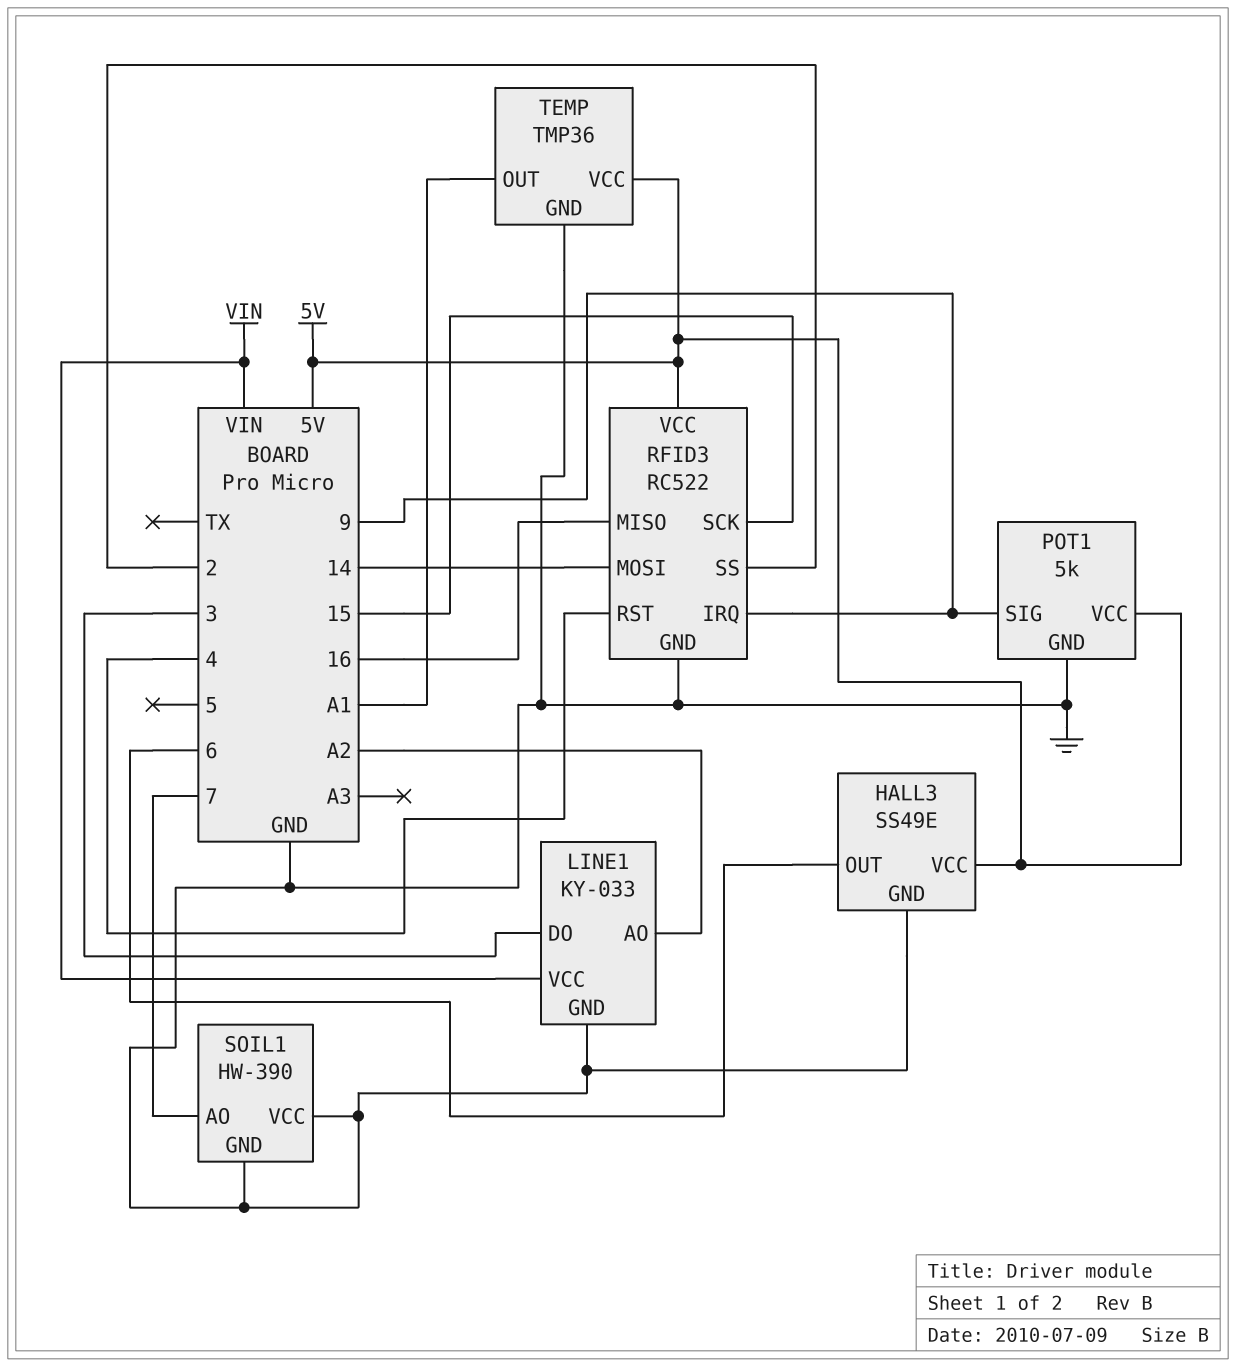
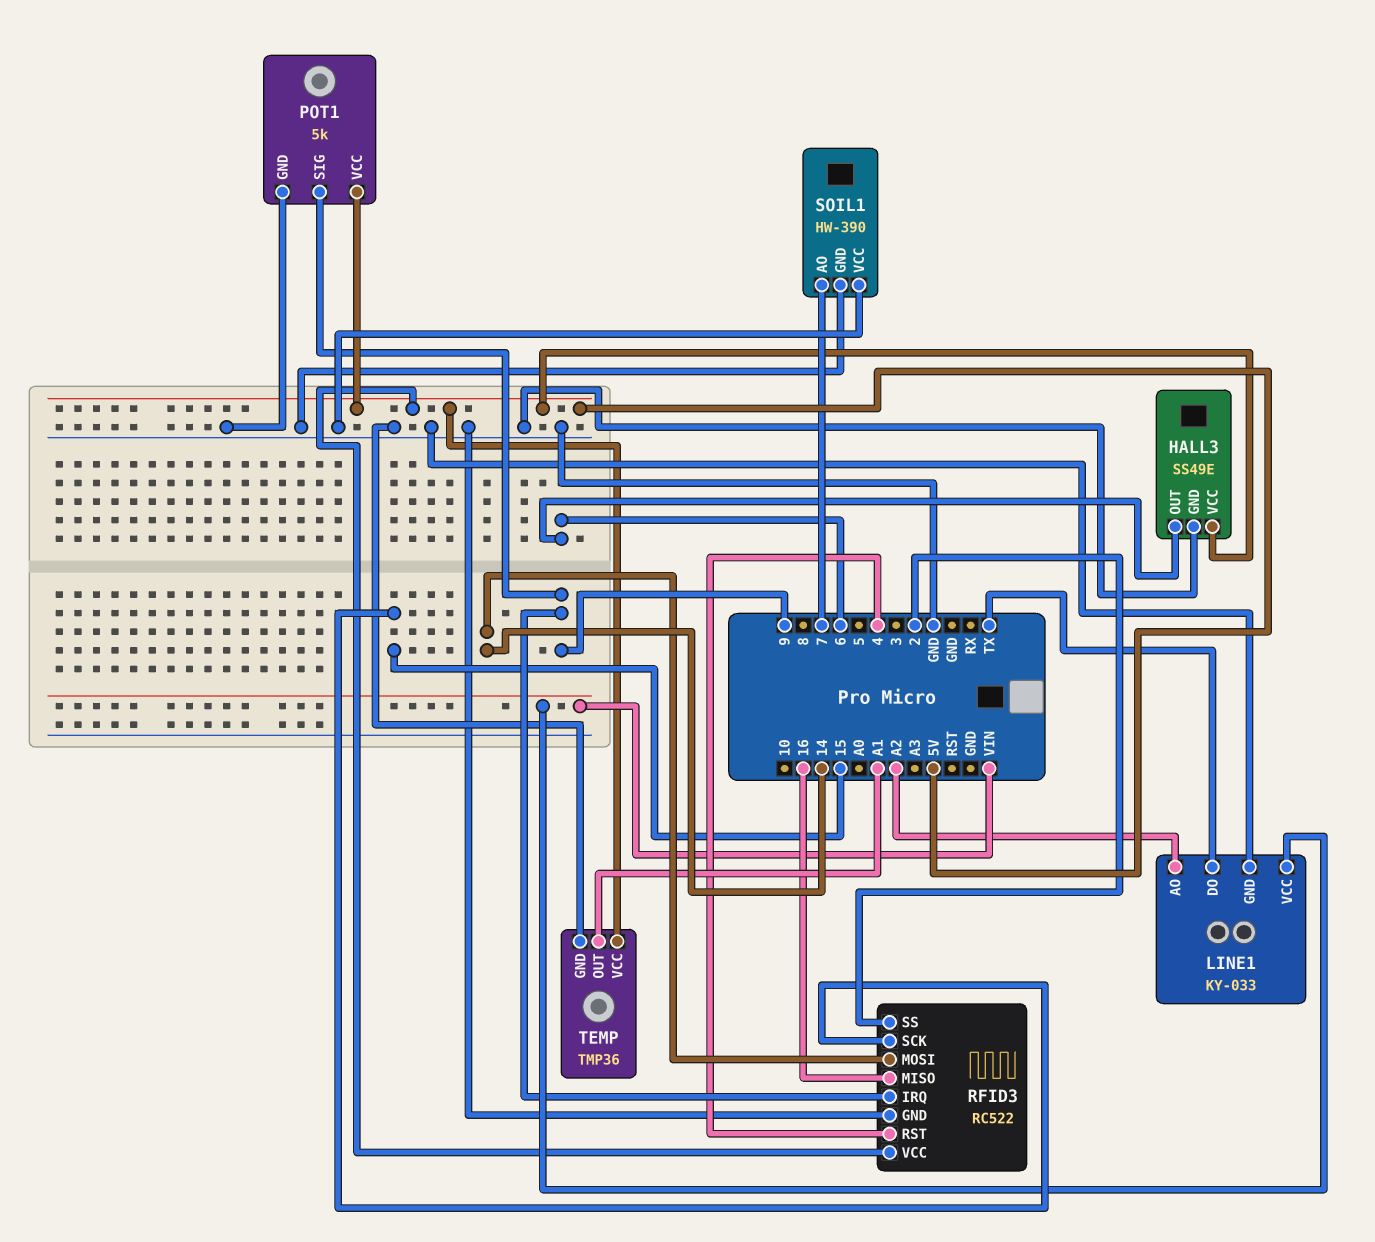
LINE1 pin DO: 3 -> TX

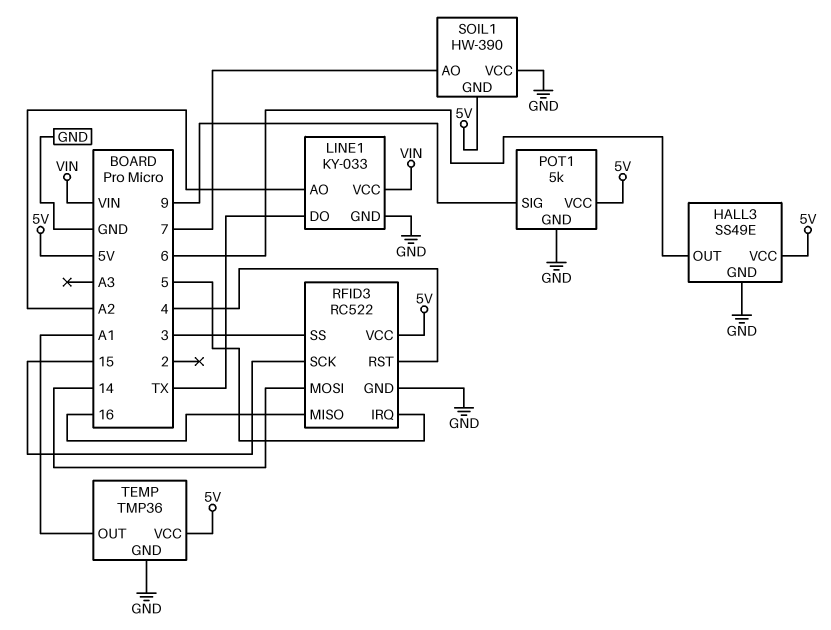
RFID3 pin IRQ: 9 -> 5
RFID3 pin SS: 2 -> 3
SOIL1 pin GND: GND -> 5V

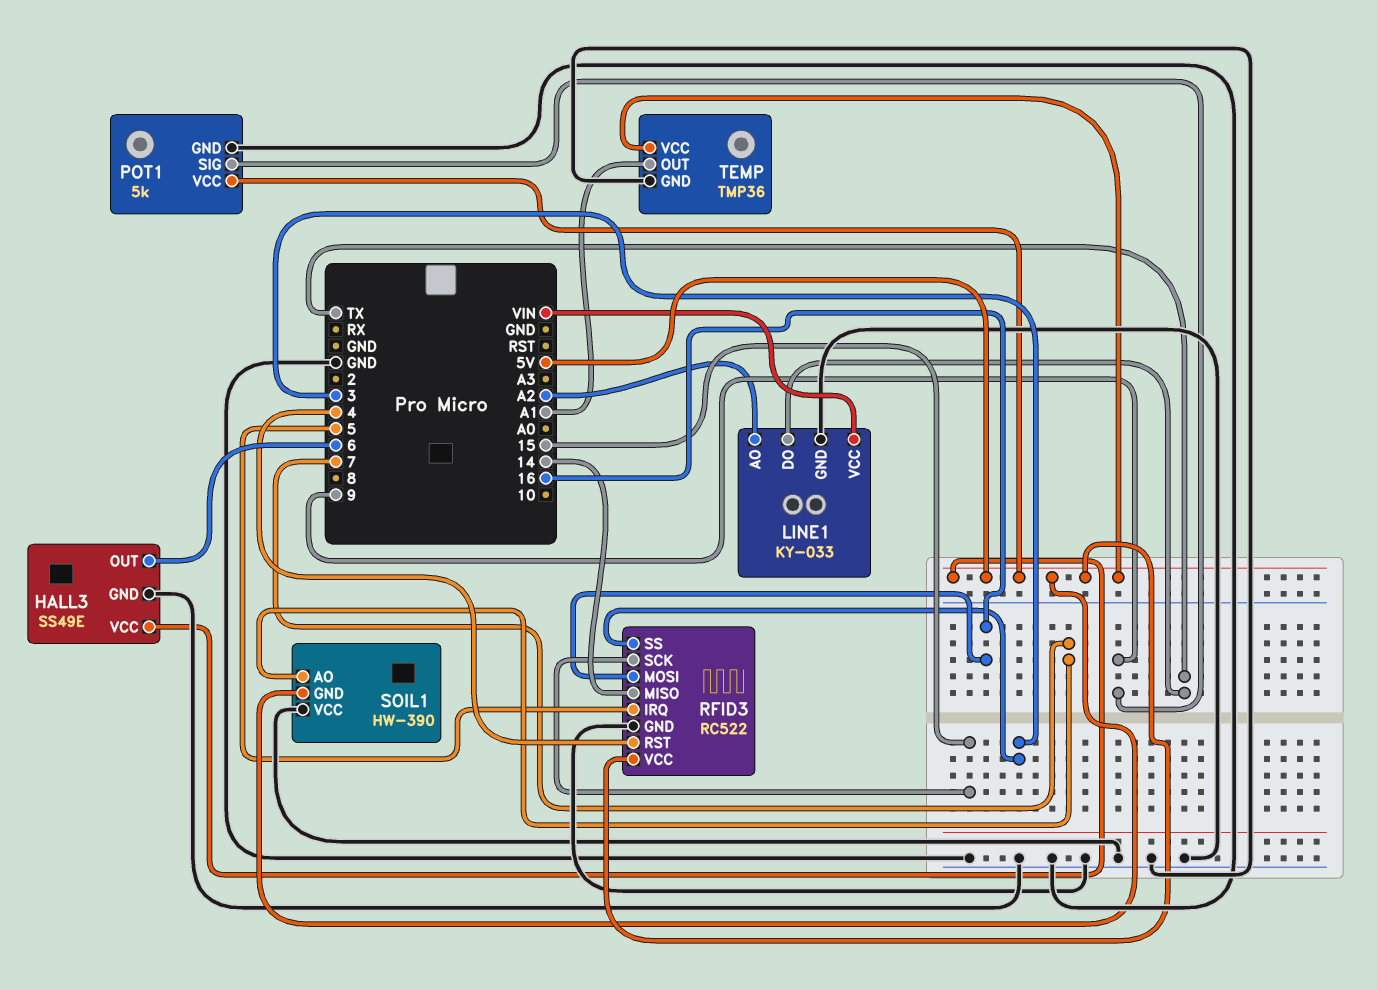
RFID3 pin MISO: 16 -> 14
RFID3 pin MOSI: 14 -> 16

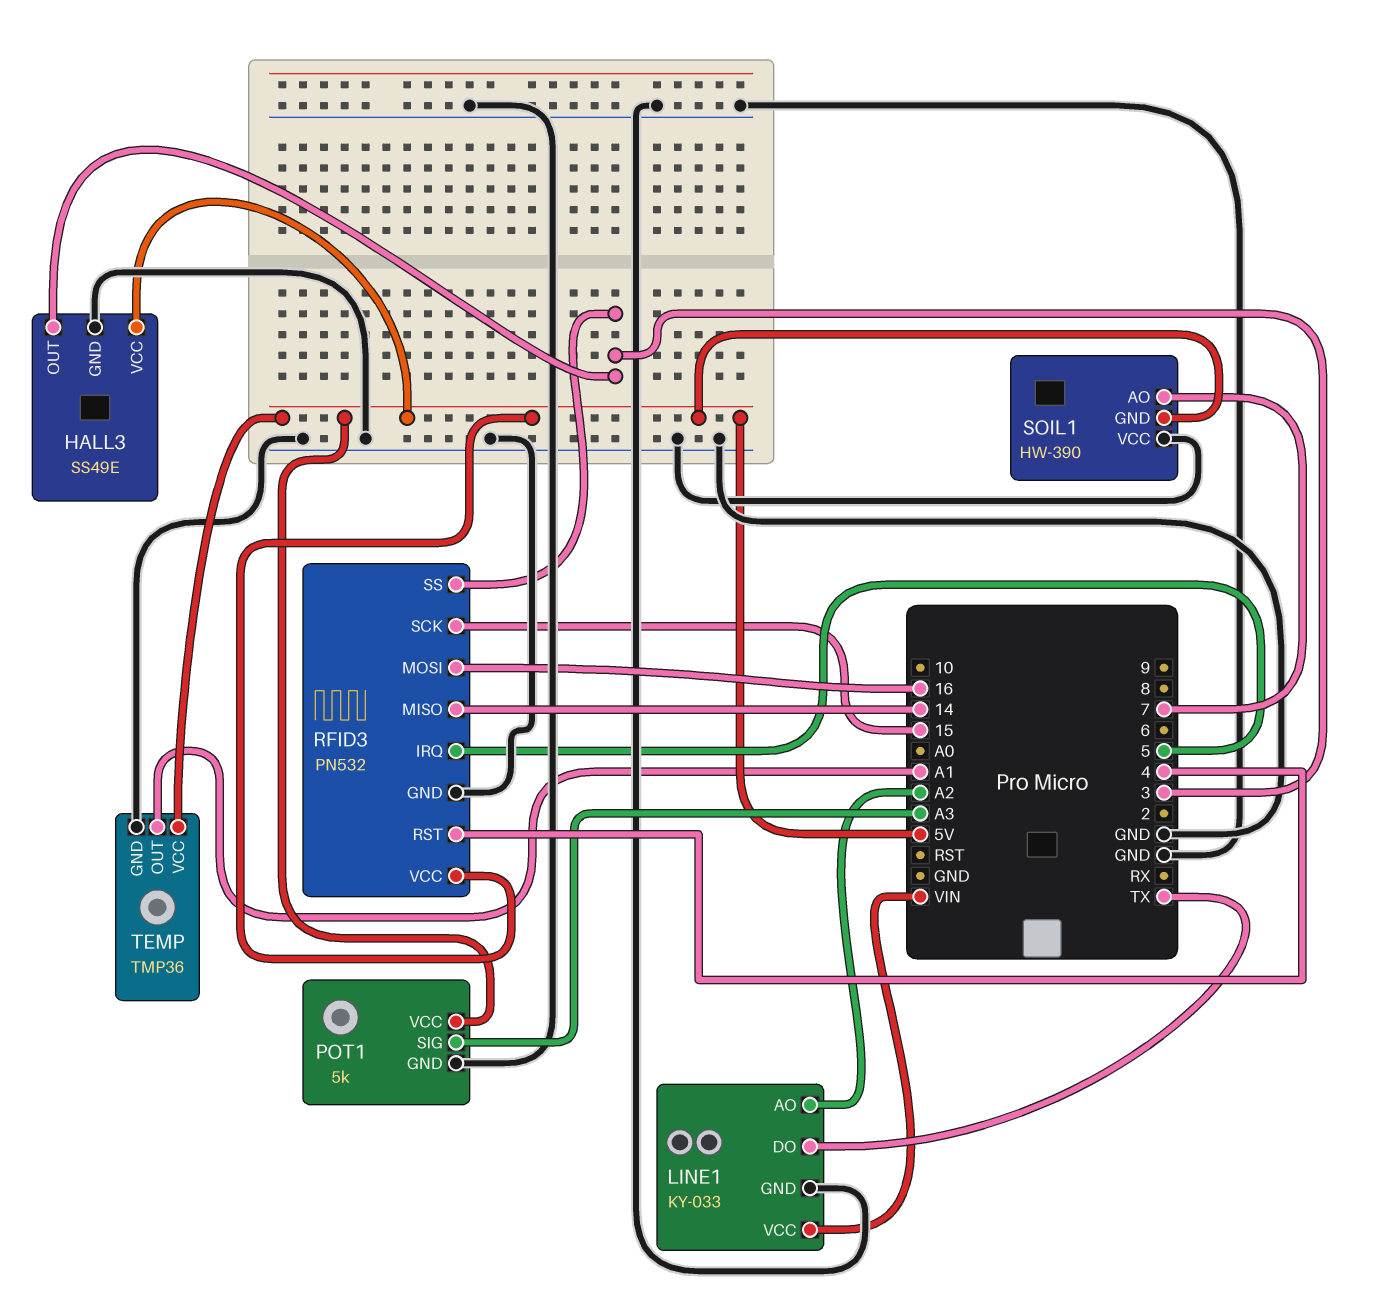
HALL3 pin OUT: 6 -> 3
POT1 pin SIG: 9 -> A3
RFID3: RC522 -> PN532

